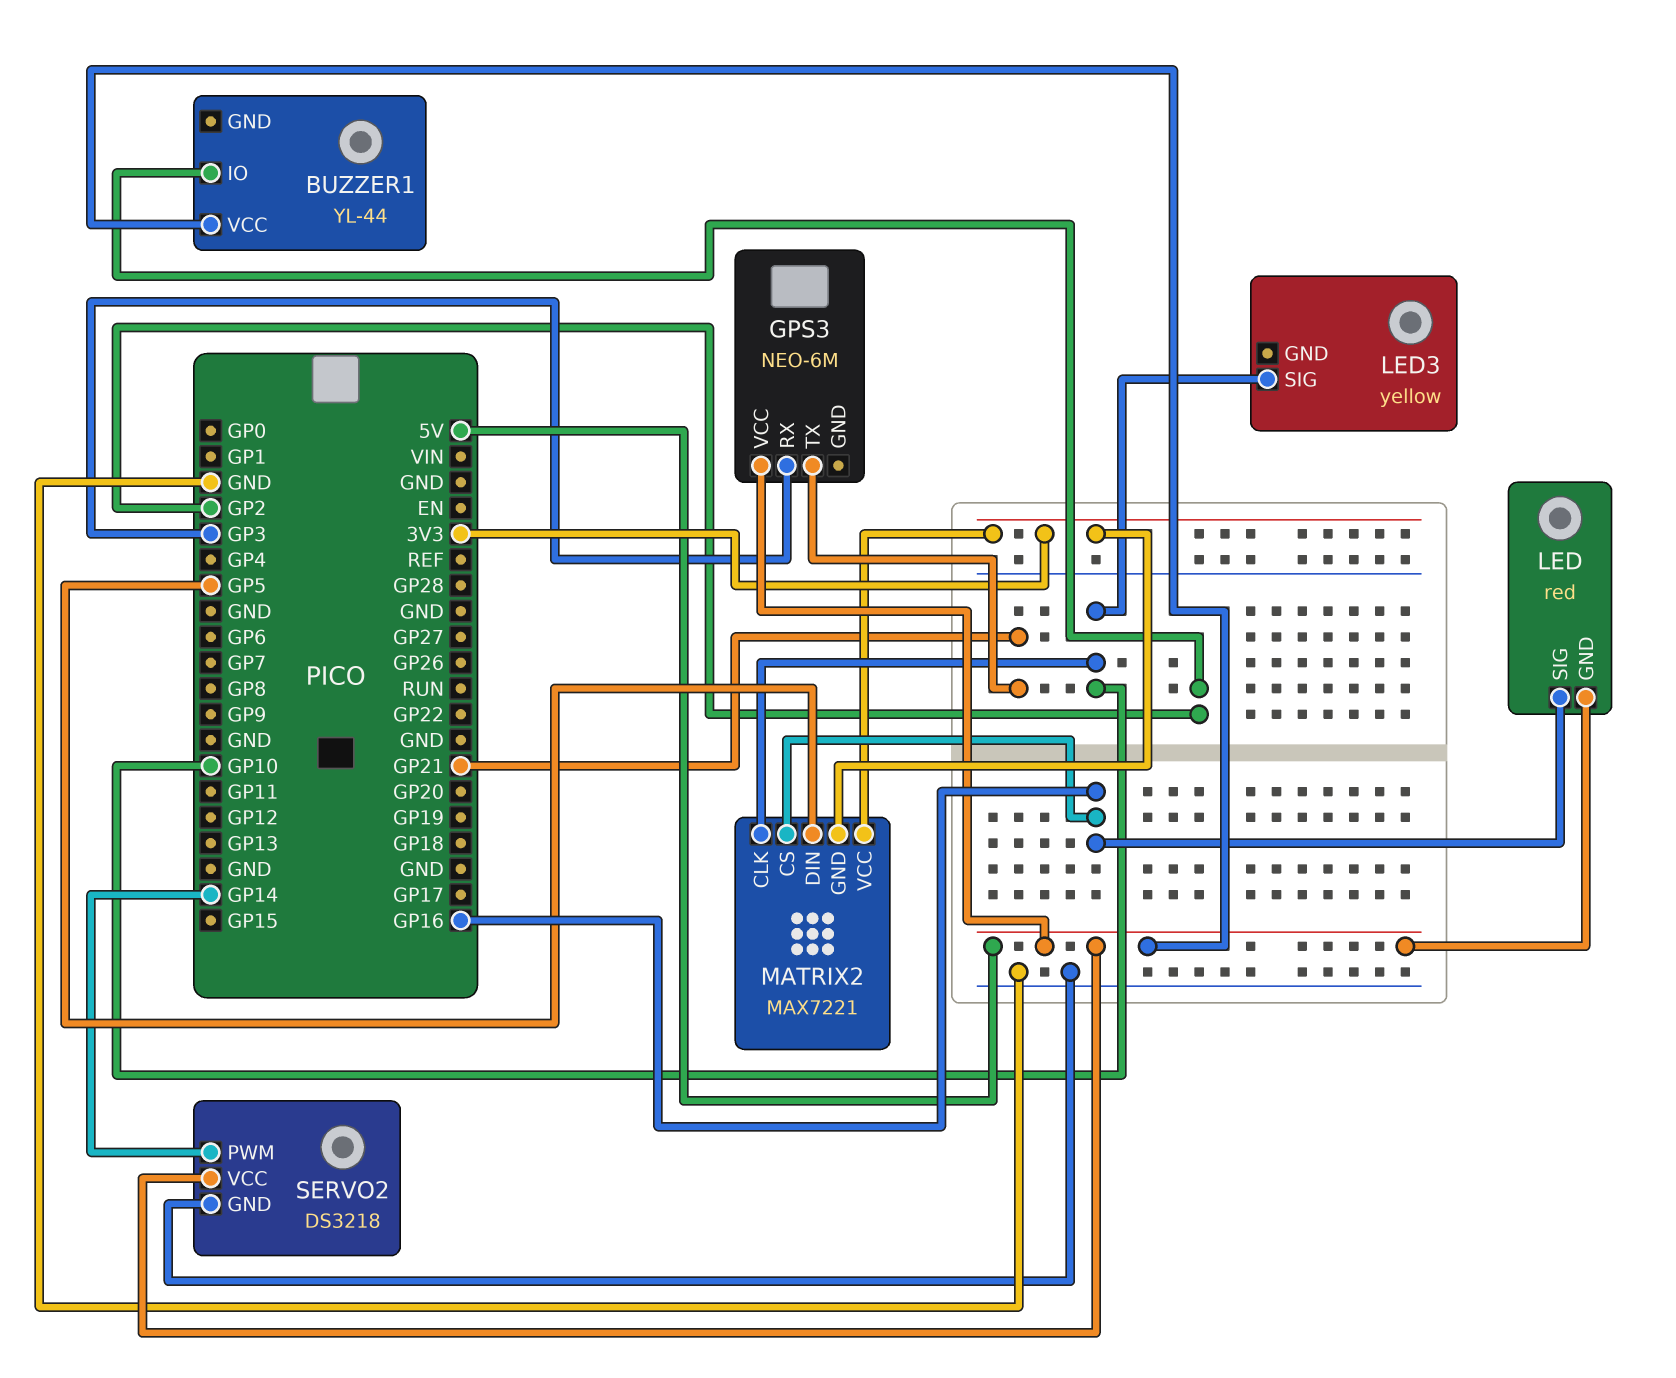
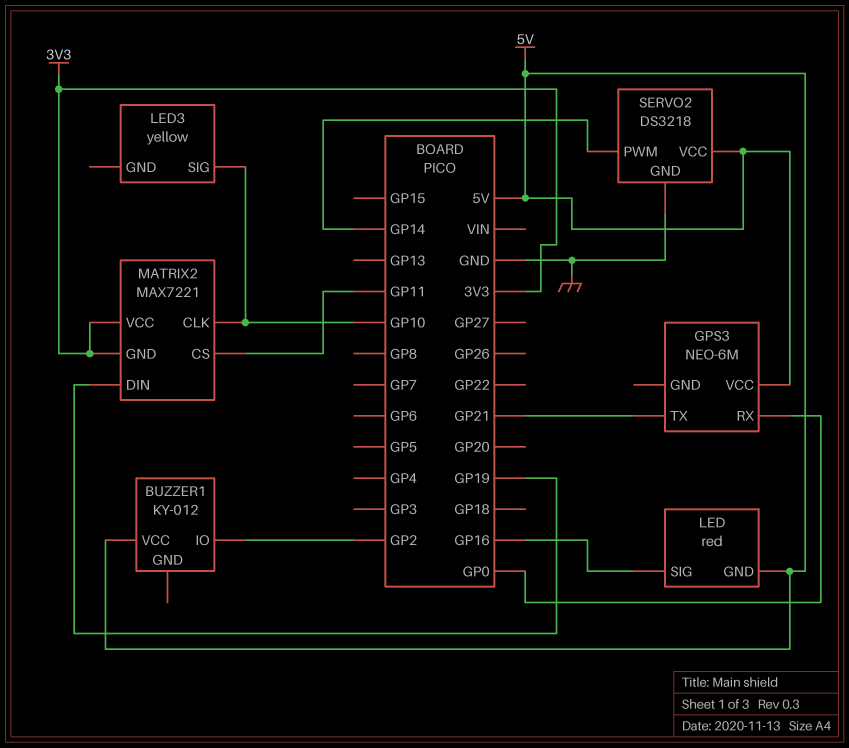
BUZZER1: YL-44 -> KY-012
GPS3 pin RX: GP3 -> GP0
MATRIX2 pin CS: GP16 -> GP11
MATRIX2 pin DIN: GP5 -> GP19

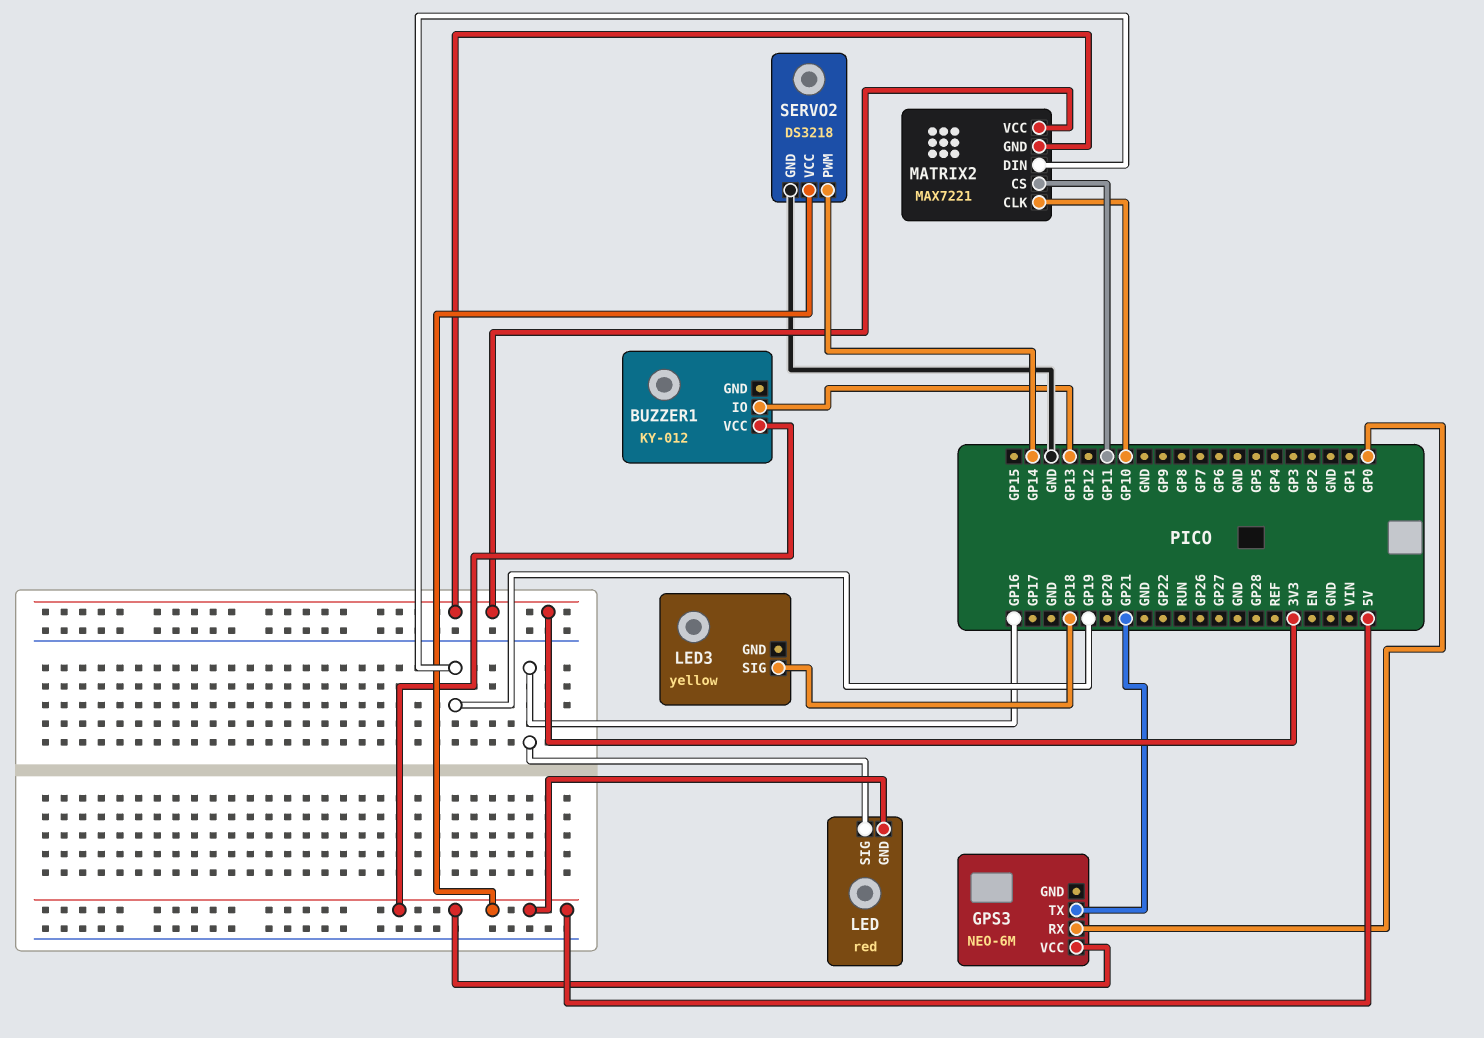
BUZZER1 pin IO: GP2 -> GP13
LED3 pin SIG: GP10 -> GP18

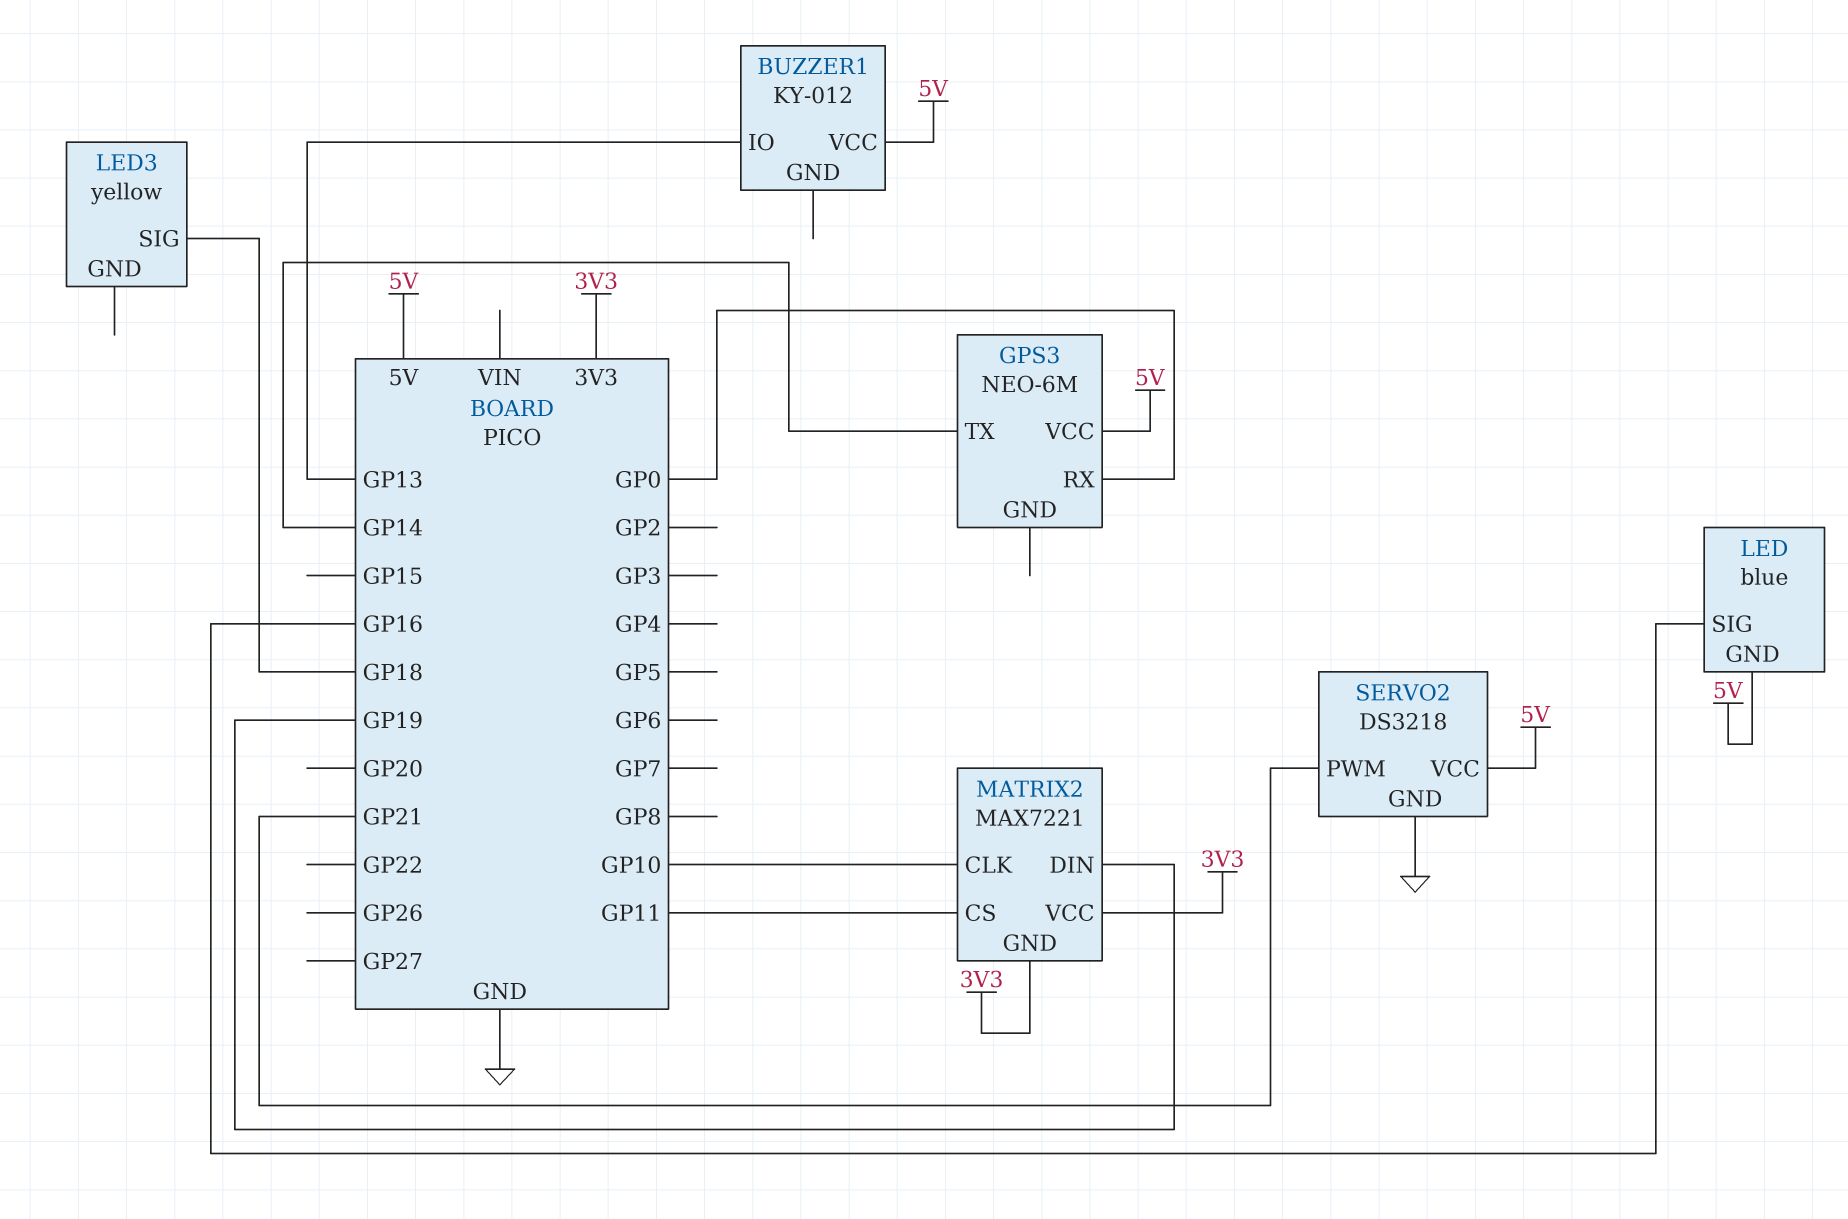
GPS3 pin TX: GP21 -> GP14
LED: red -> blue
SERVO2 pin PWM: GP14 -> GP21

